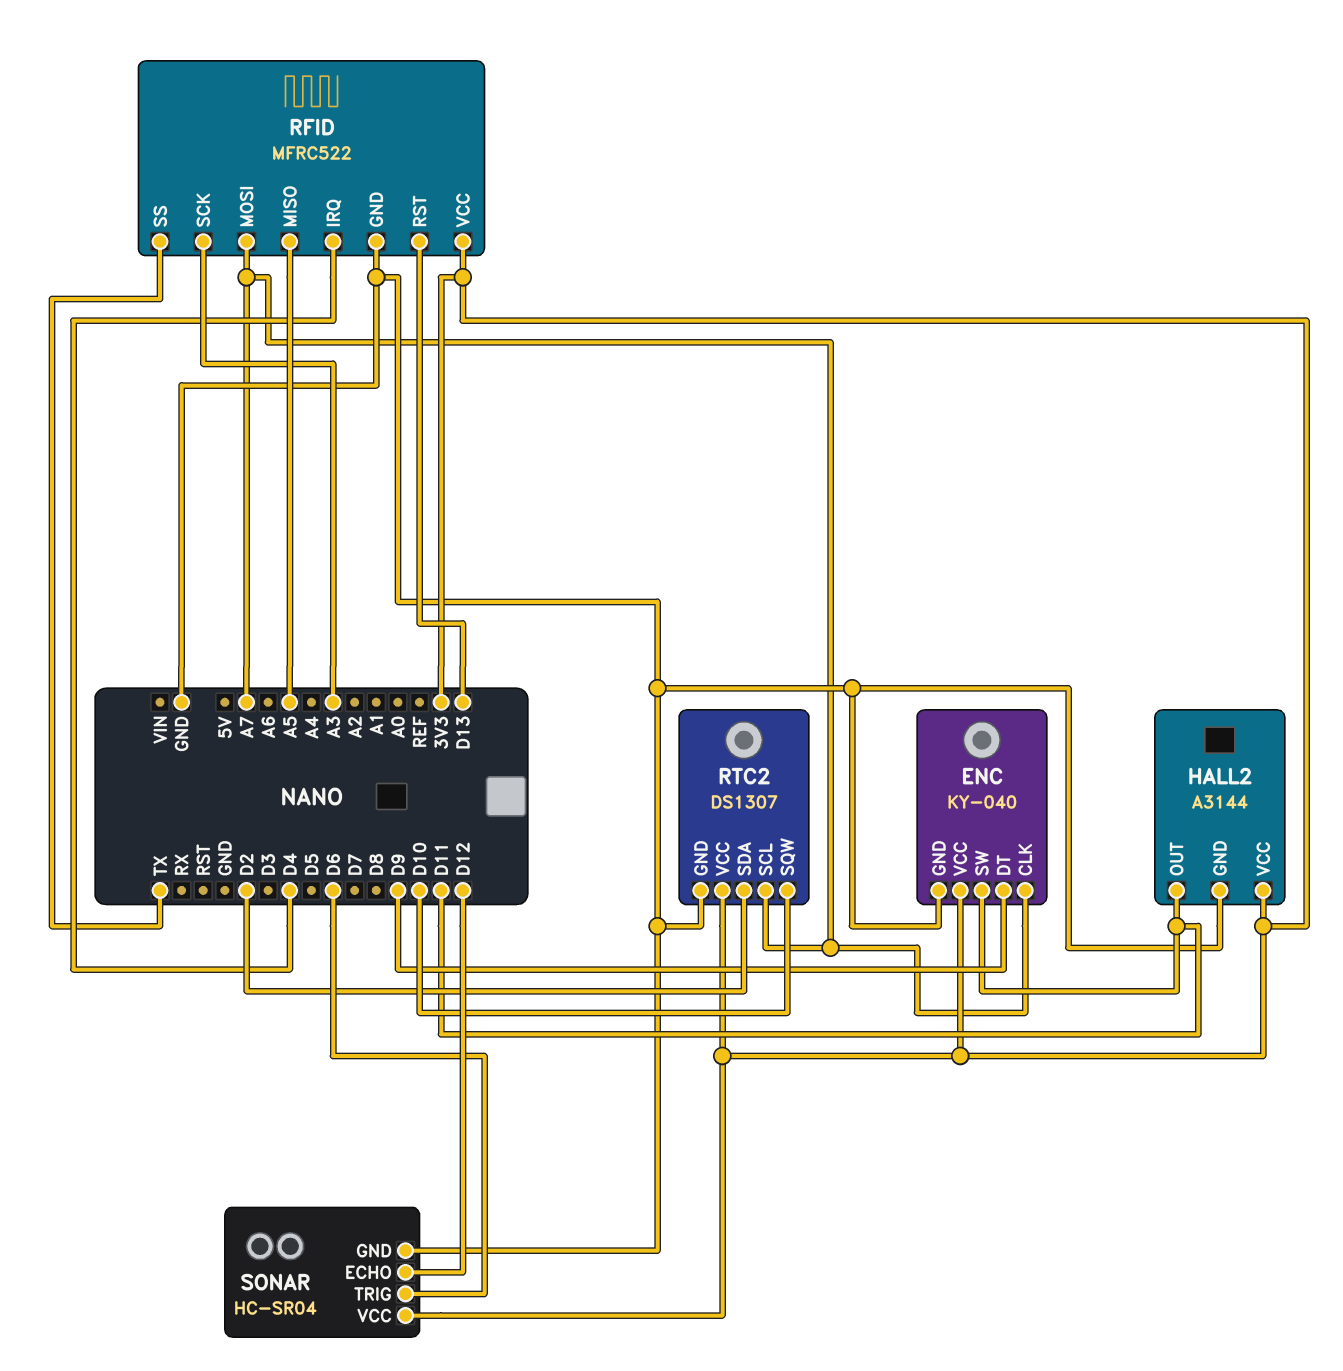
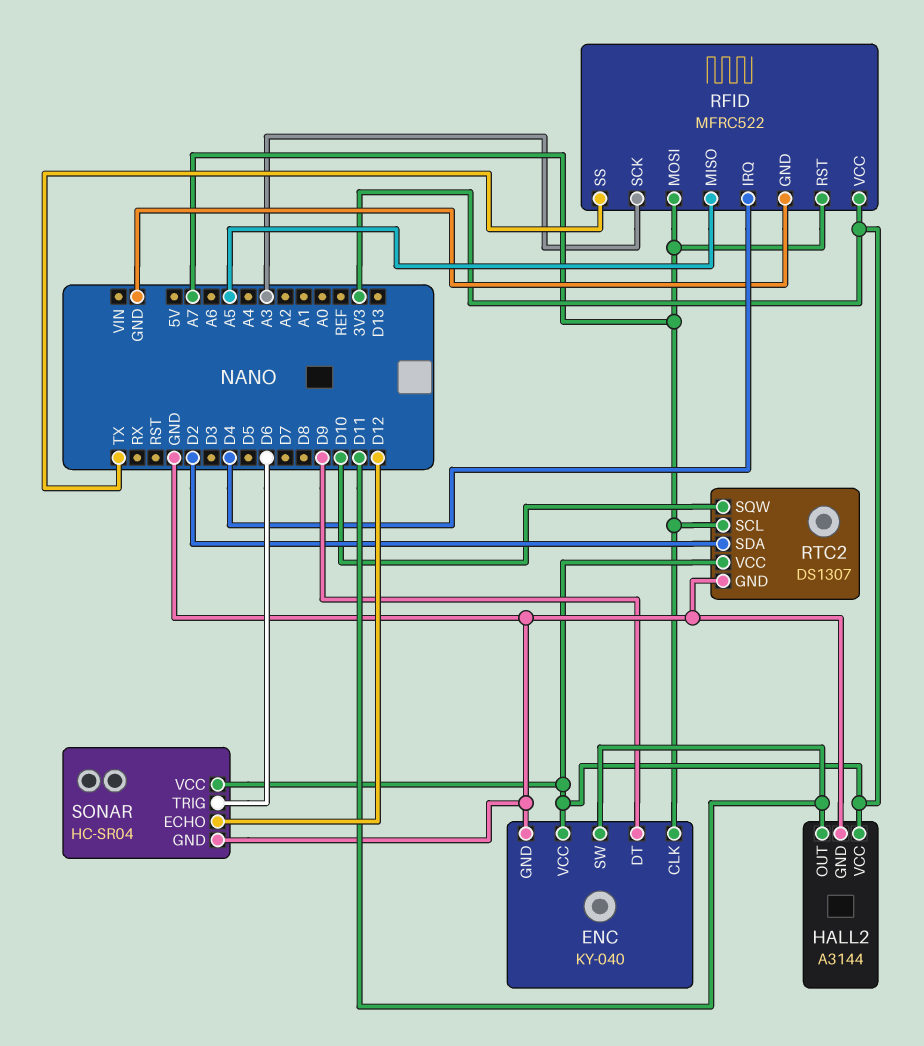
RFID pin RST: D13 -> A7

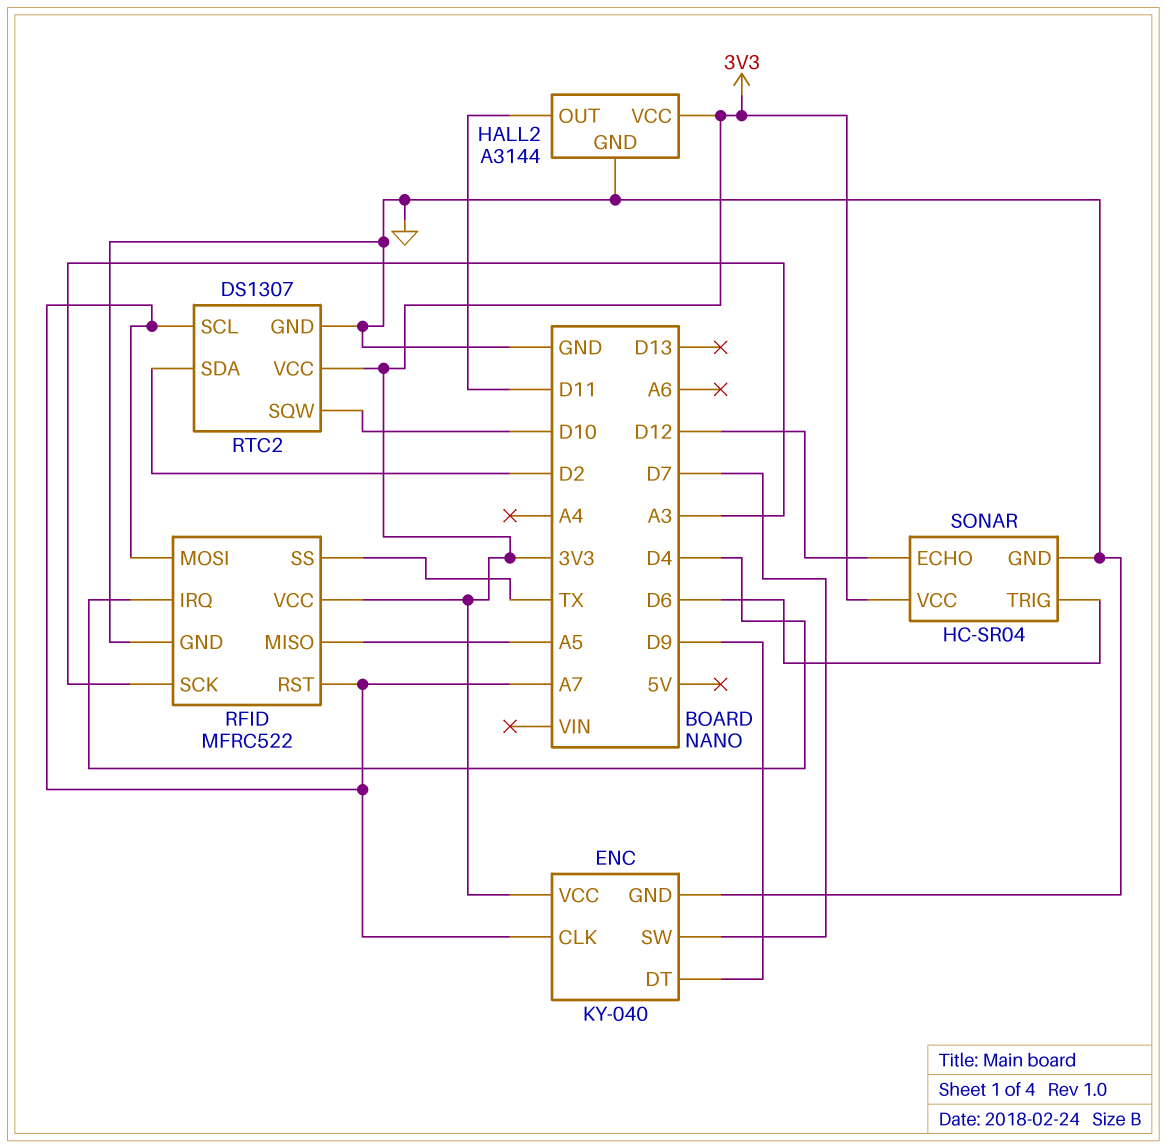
ENC pin SW: D11 -> D7

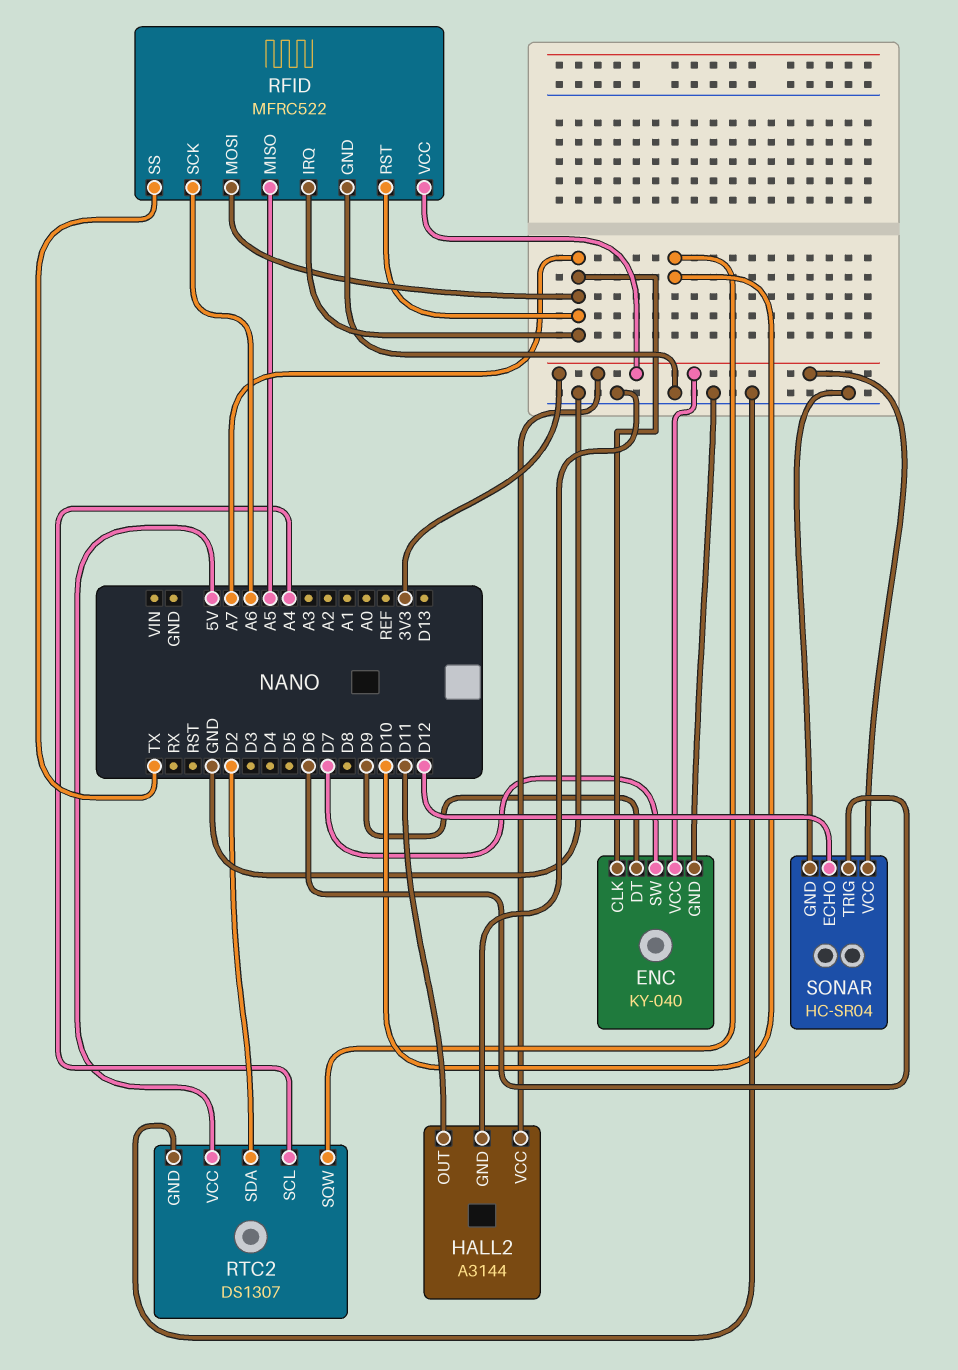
RFID pin IRQ: D4 -> A7
RFID pin SCK: A3 -> A6
RTC2 pin SCL: A7 -> A4
RTC2 pin VCC: 3V3 -> 5V

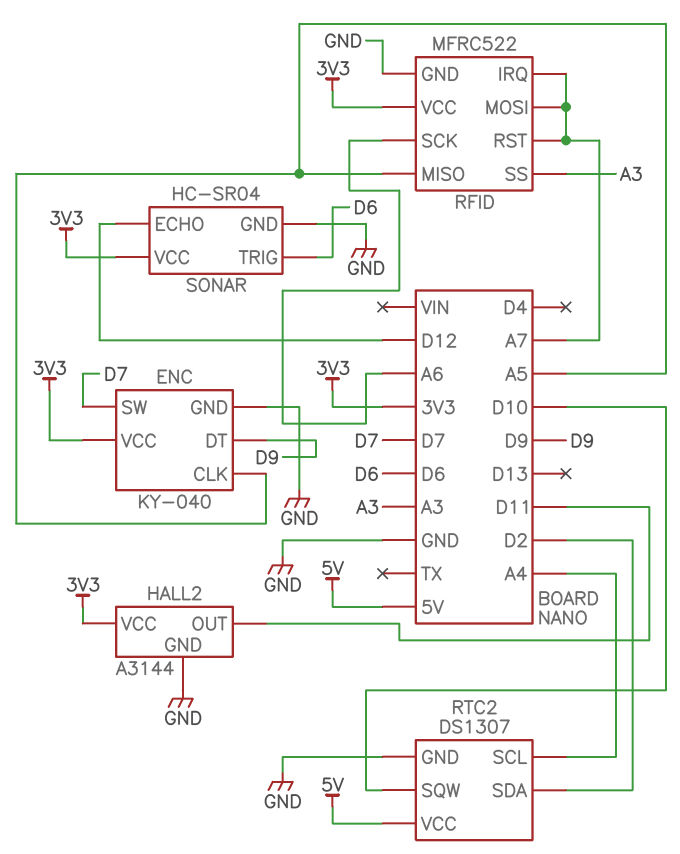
ENC pin CLK: A7 -> A5
RFID pin SS: TX -> A3

